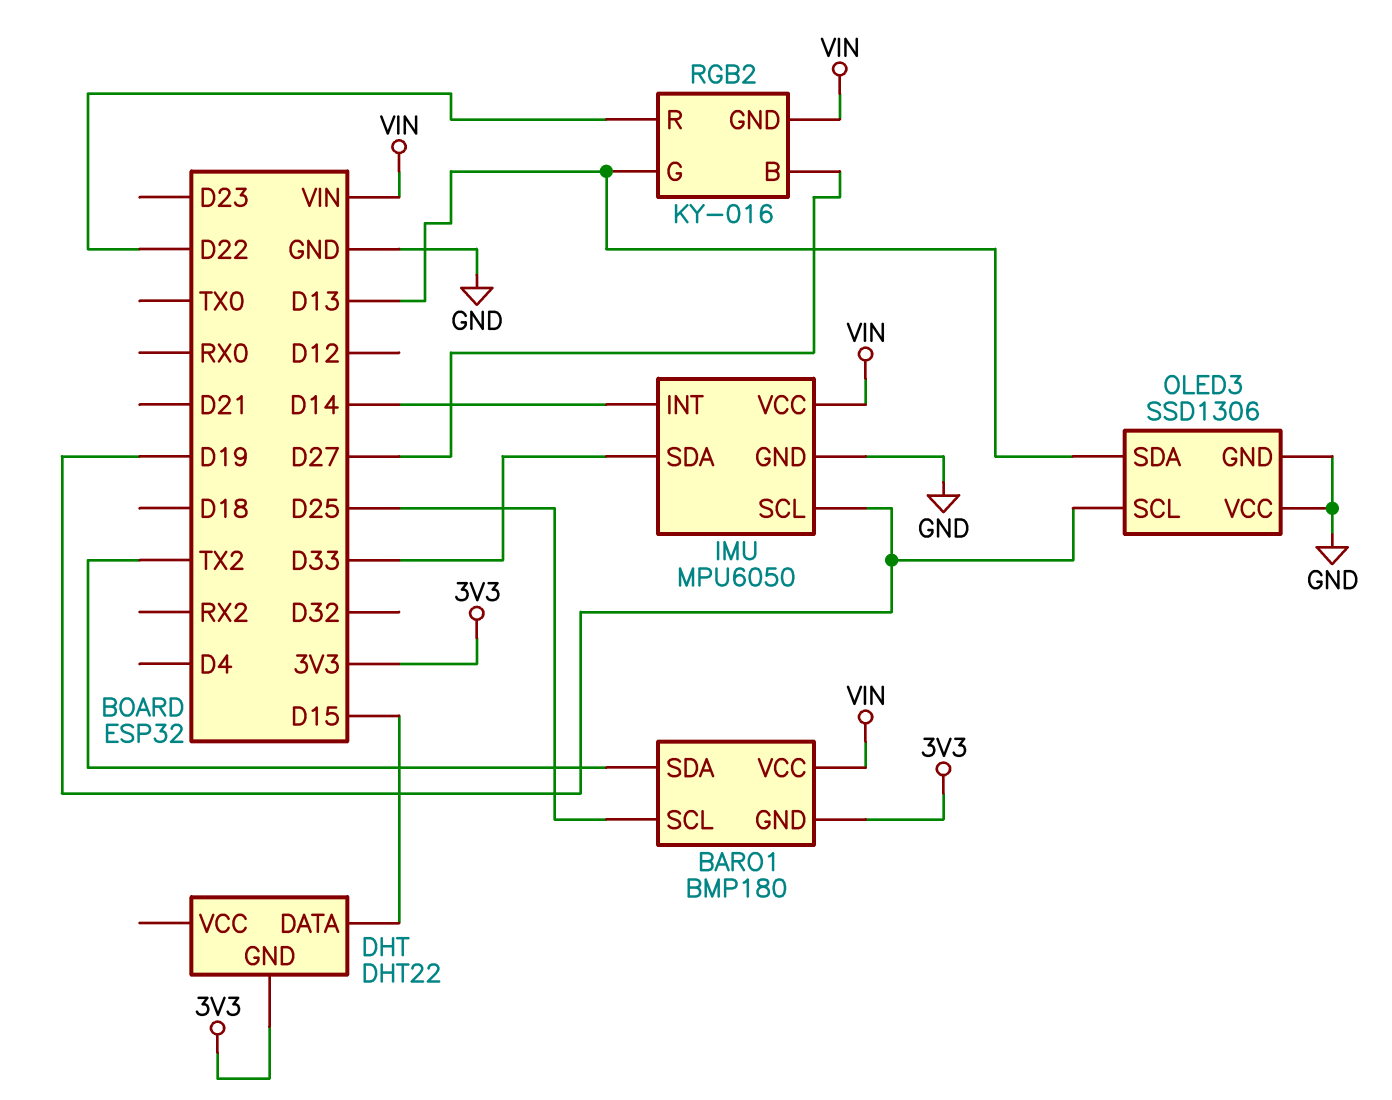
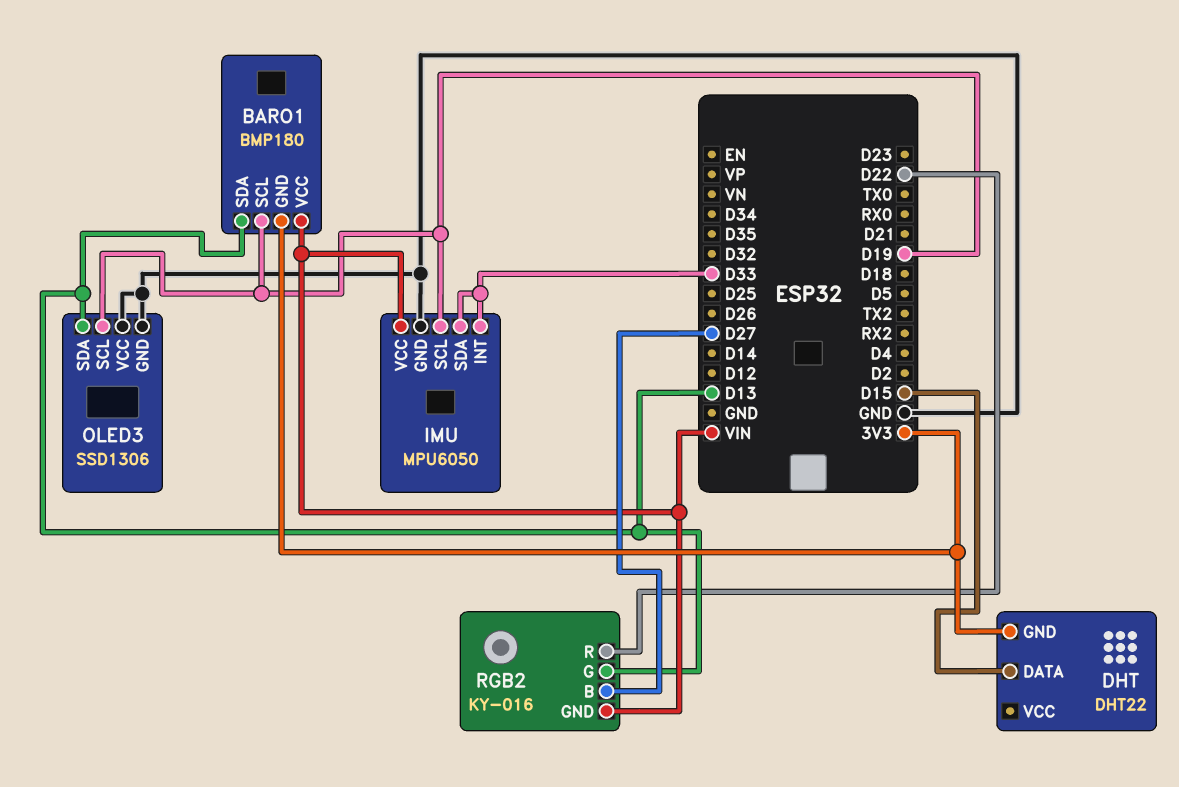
BARO1 pin SCL: D25 -> D19
BARO1 pin SDA: TX2 -> D13
IMU pin INT: D14 -> D33

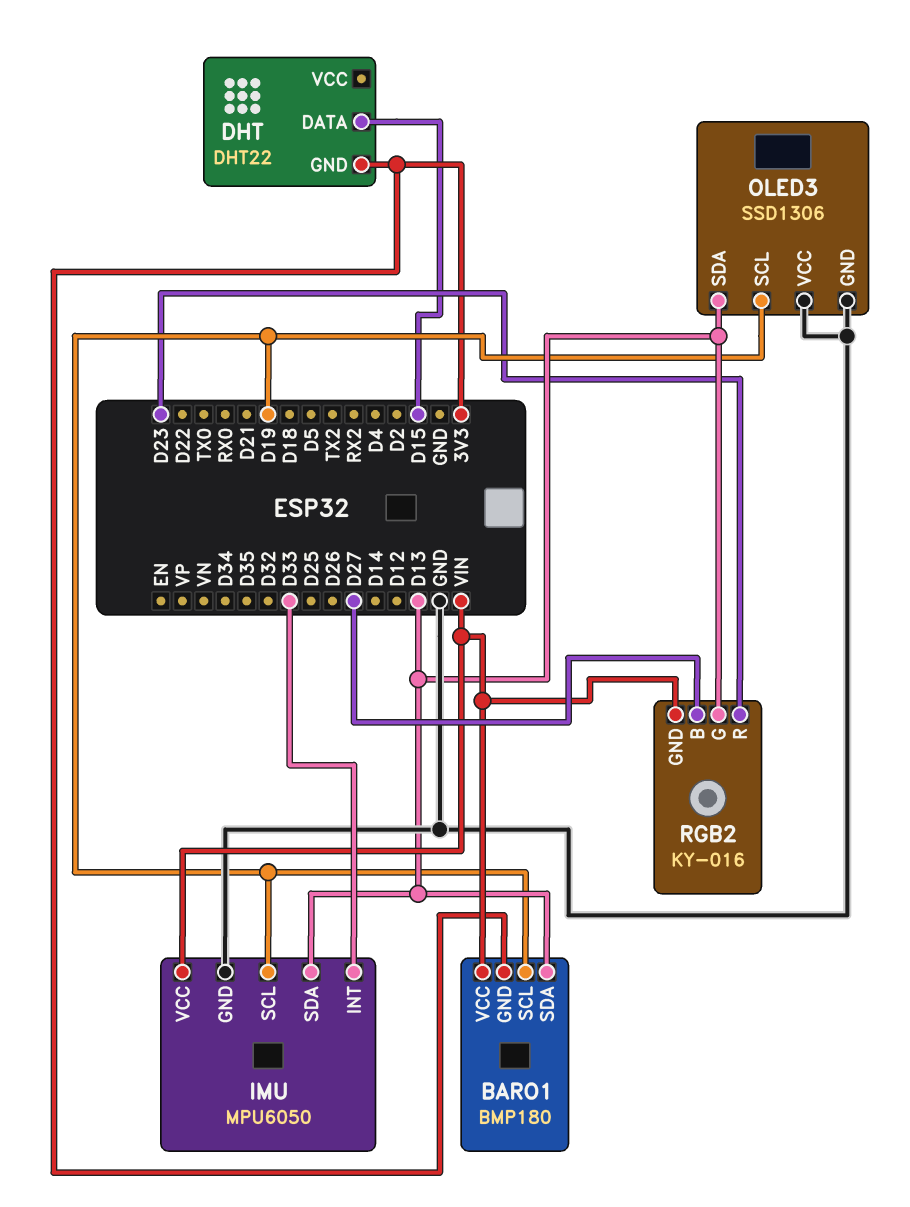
IMU pin SDA: D33 -> D13
RGB2 pin R: D22 -> D23

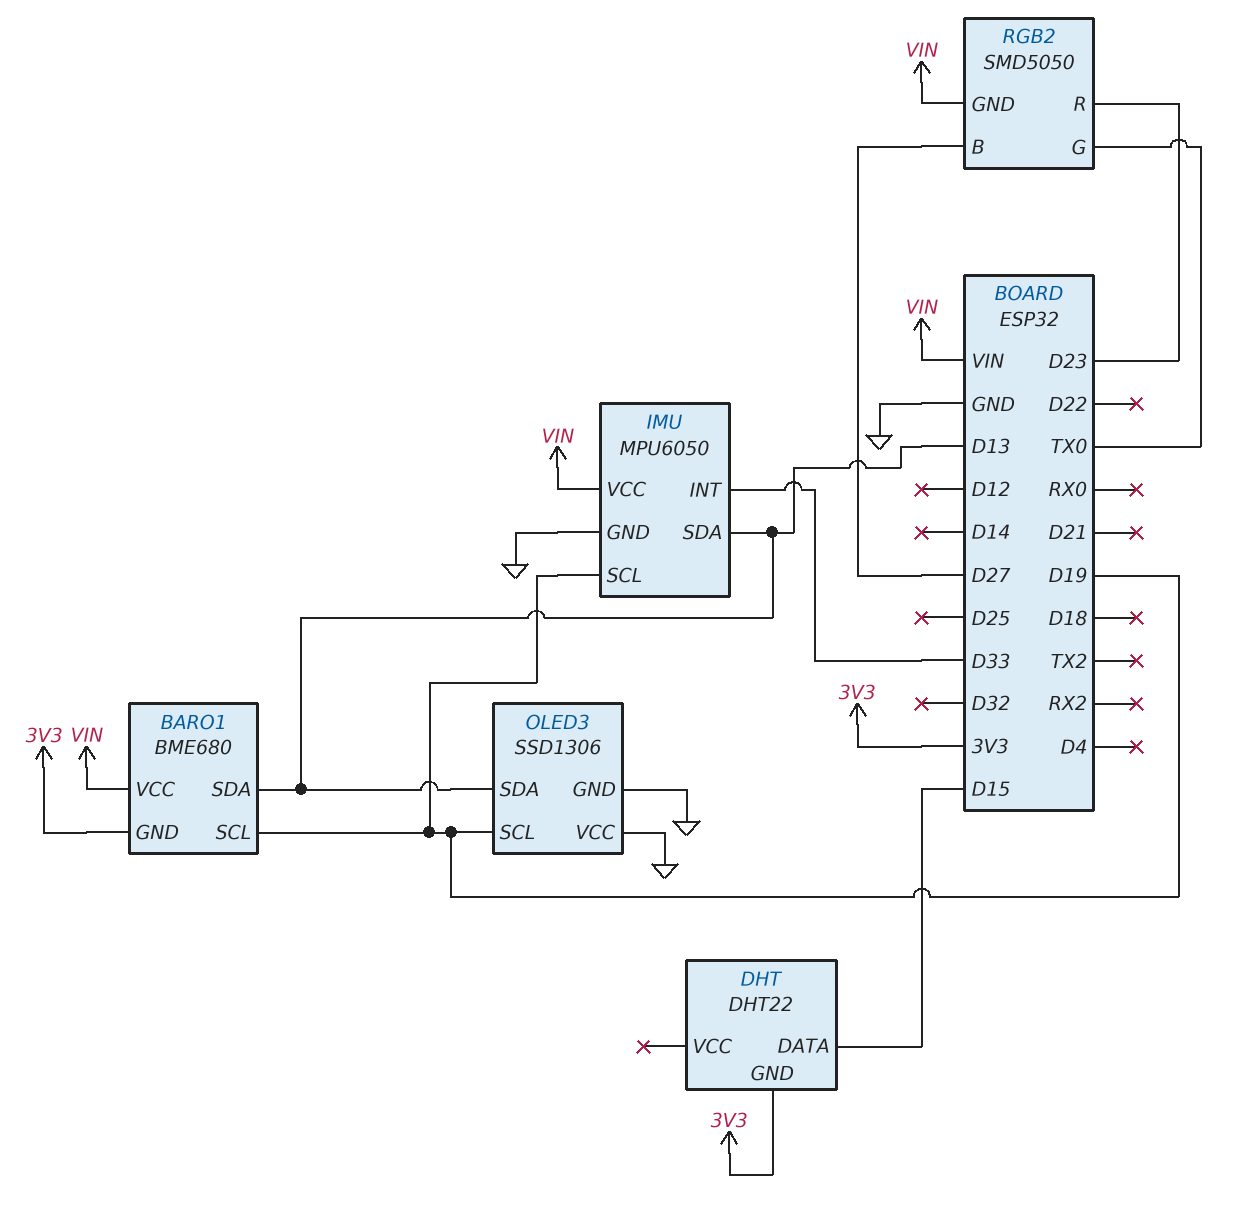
BARO1: BMP180 -> BME680
RGB2: KY-016 -> SMD5050
RGB2 pin G: D13 -> TX0

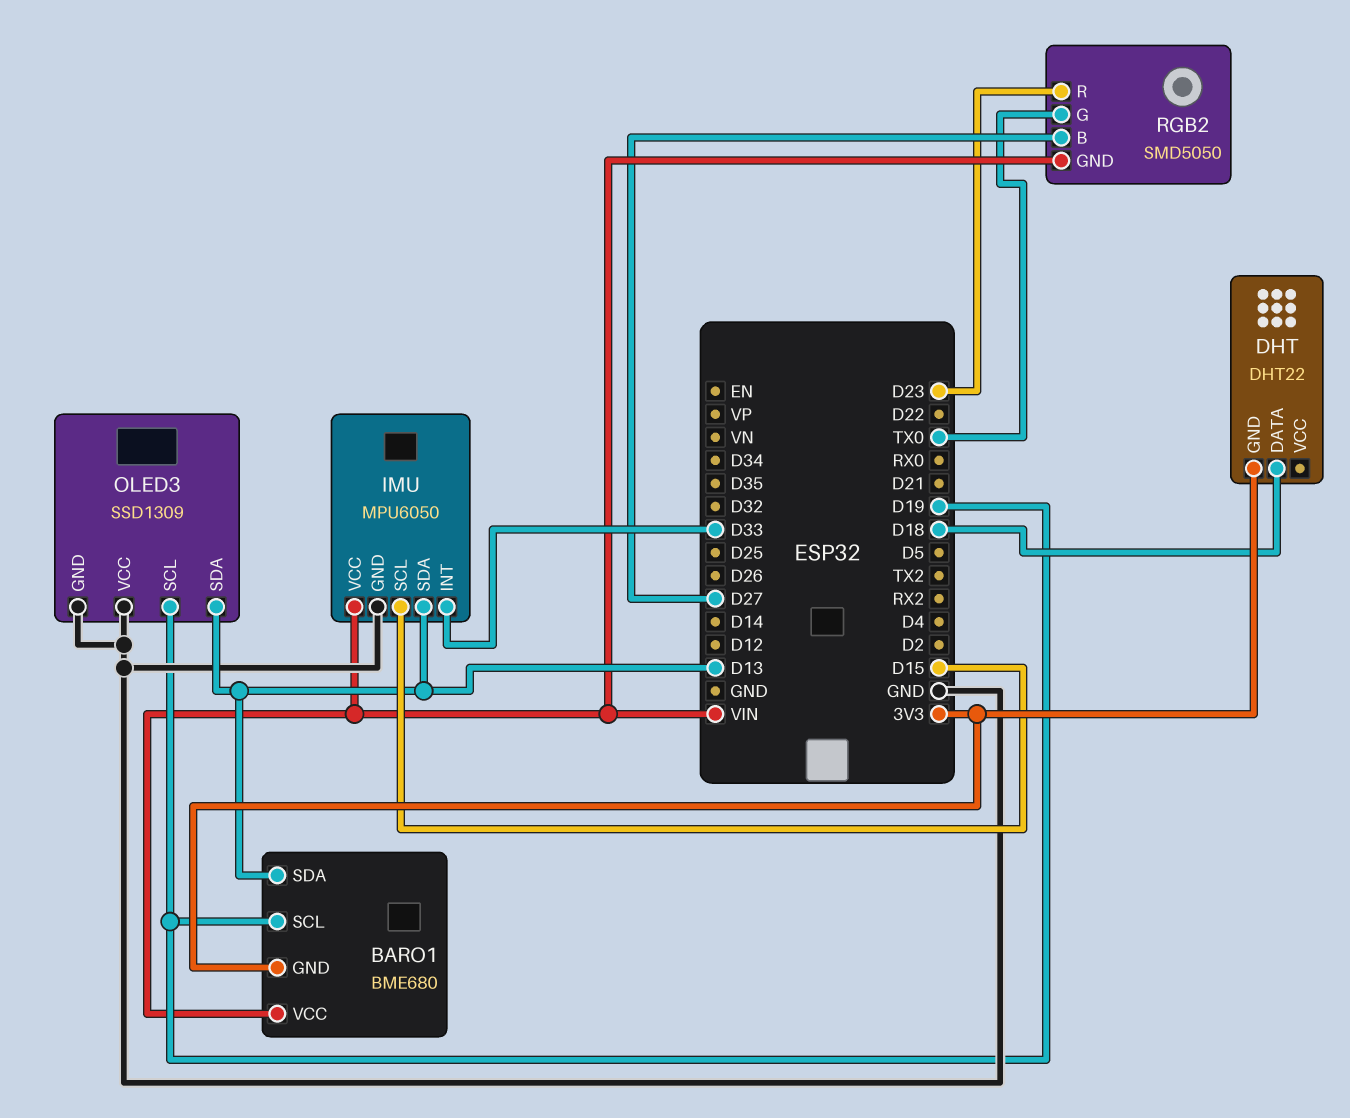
DHT pin DATA: D15 -> D18
IMU pin SCL: D19 -> D15
OLED3: SSD1306 -> SSD1309

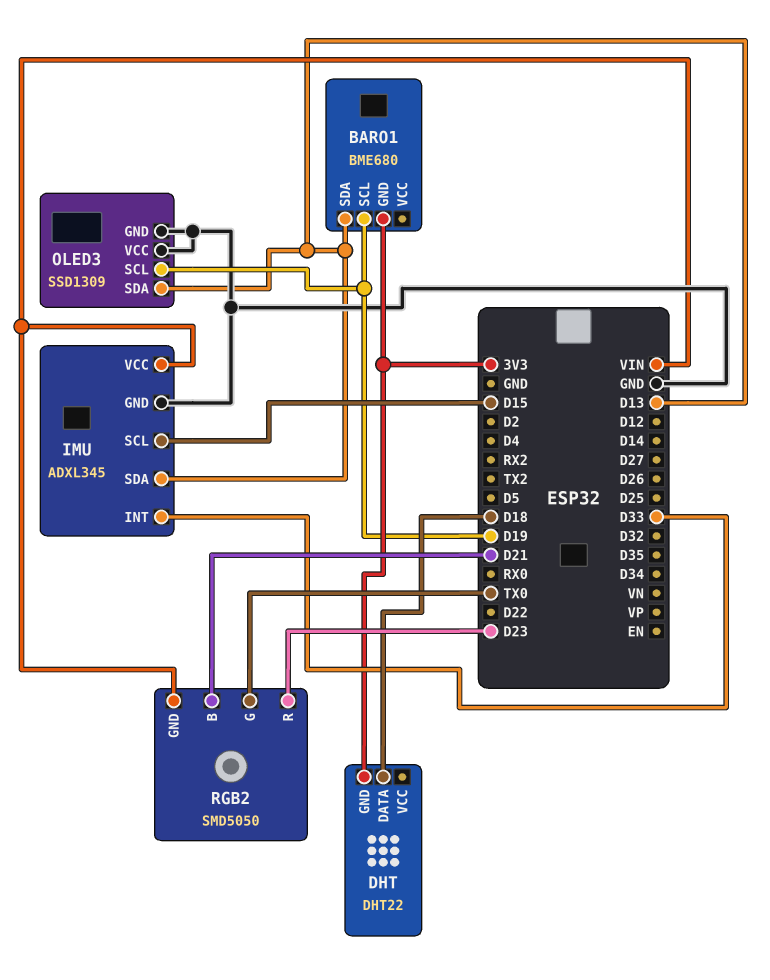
BARO1 pin VCC: VIN -> none
IMU: MPU6050 -> ADXL345
RGB2 pin B: D27 -> D21

